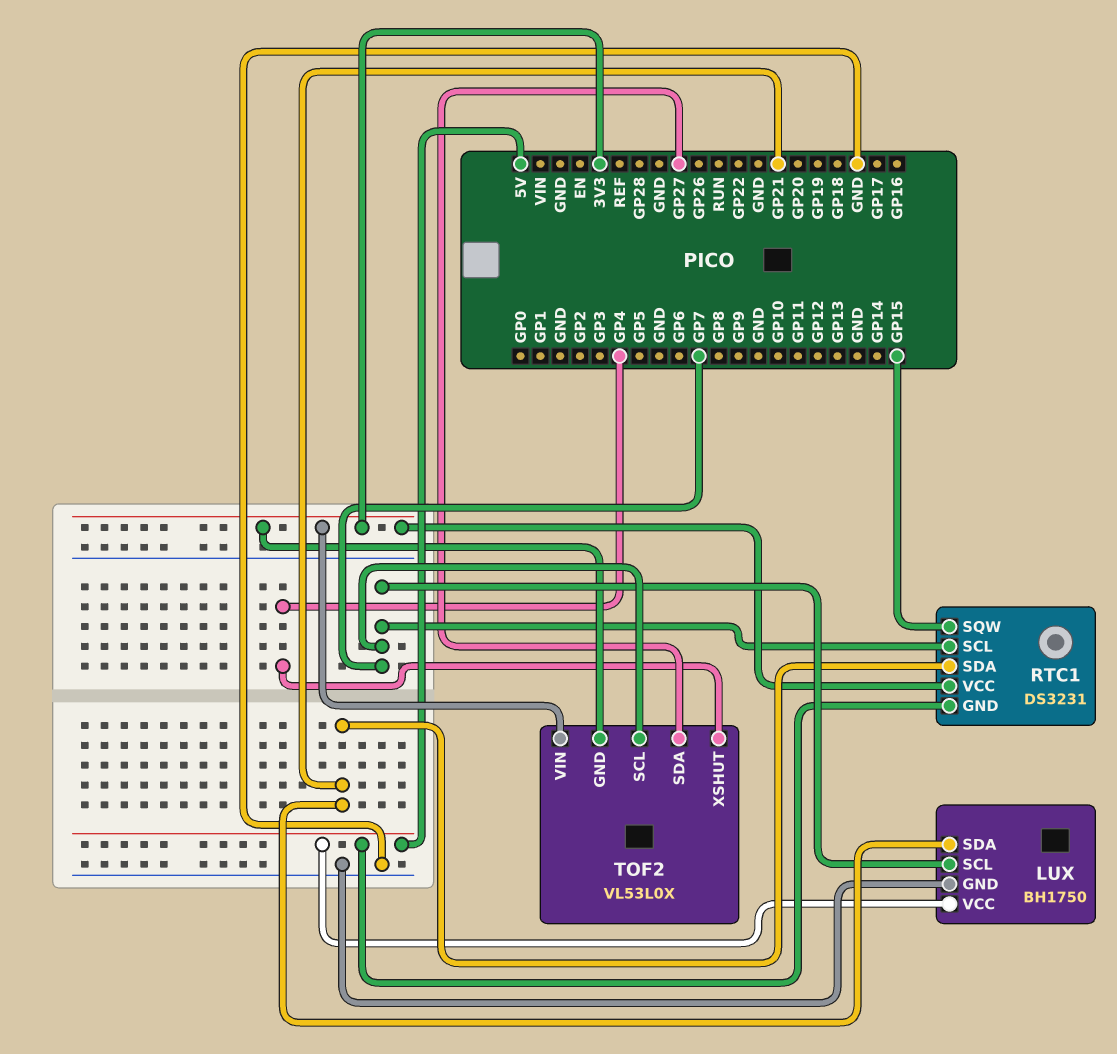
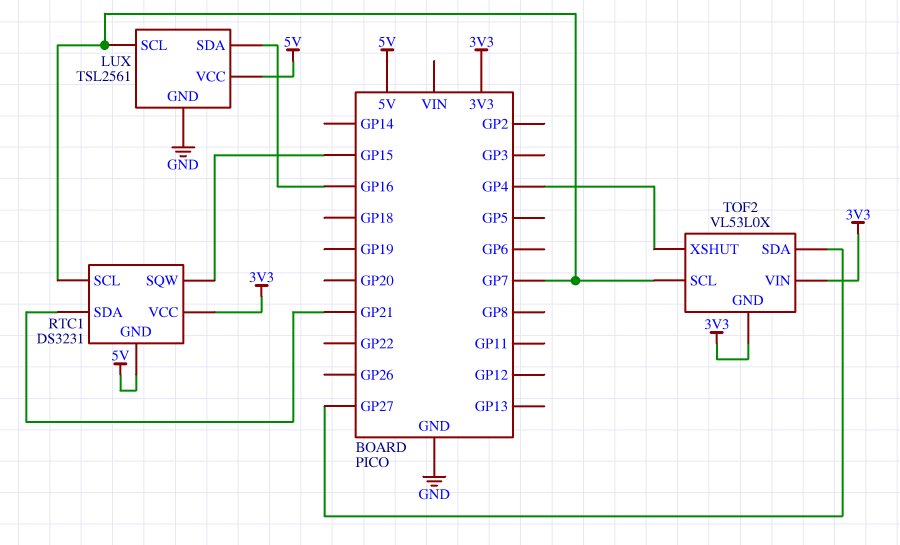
LUX: BH1750 -> TSL2561
LUX pin SDA: GP21 -> GP16

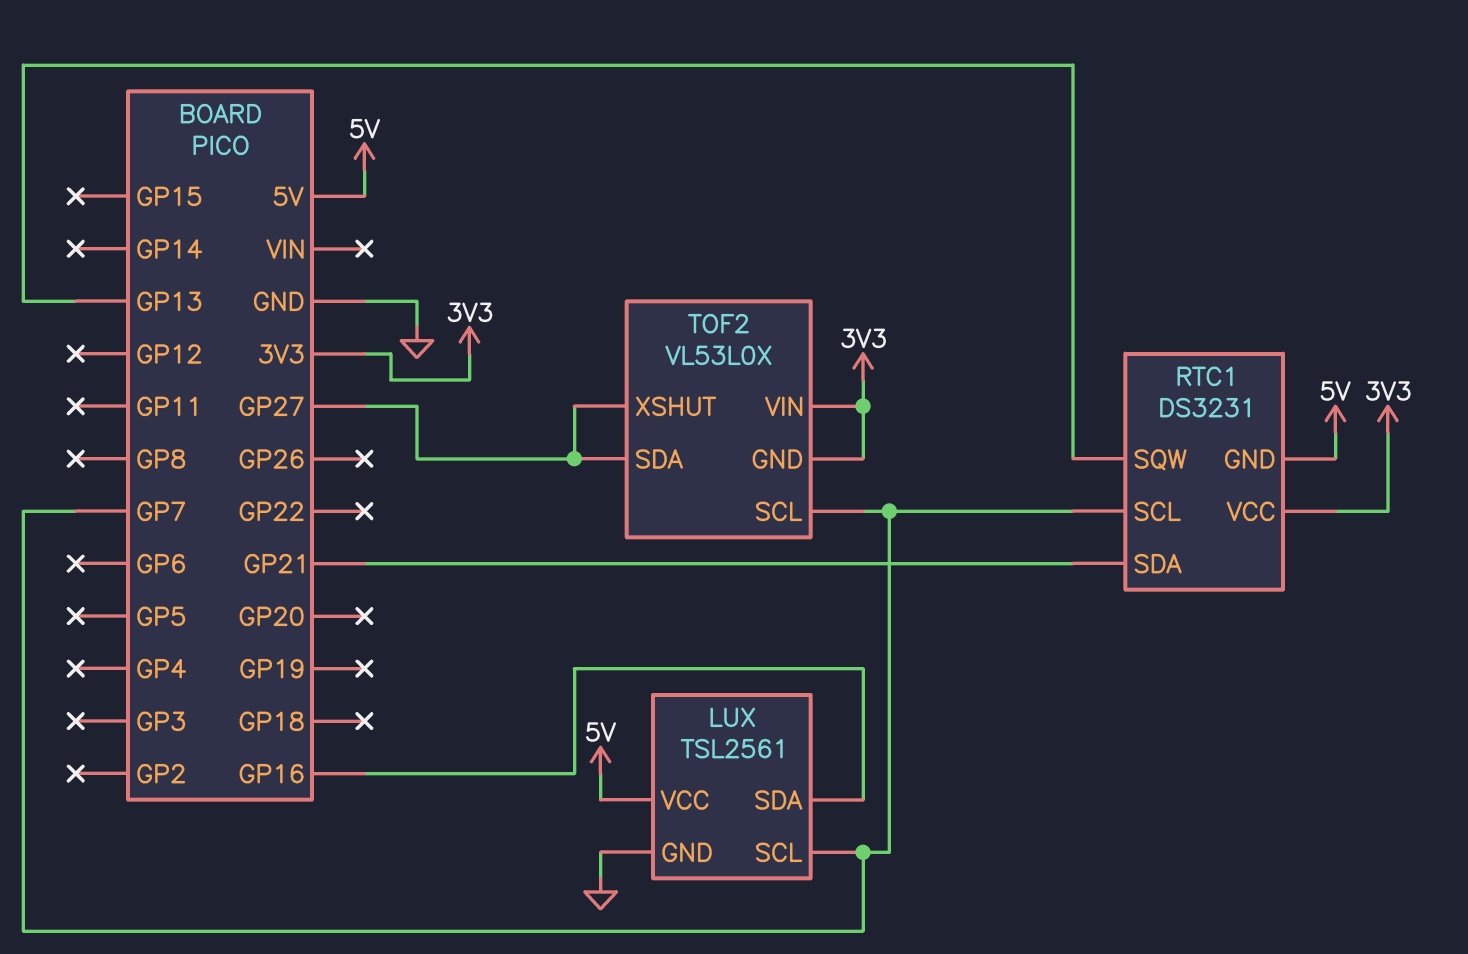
RTC1 pin SQW: GP15 -> GP13
TOF2 pin XSHUT: GP4 -> GP27

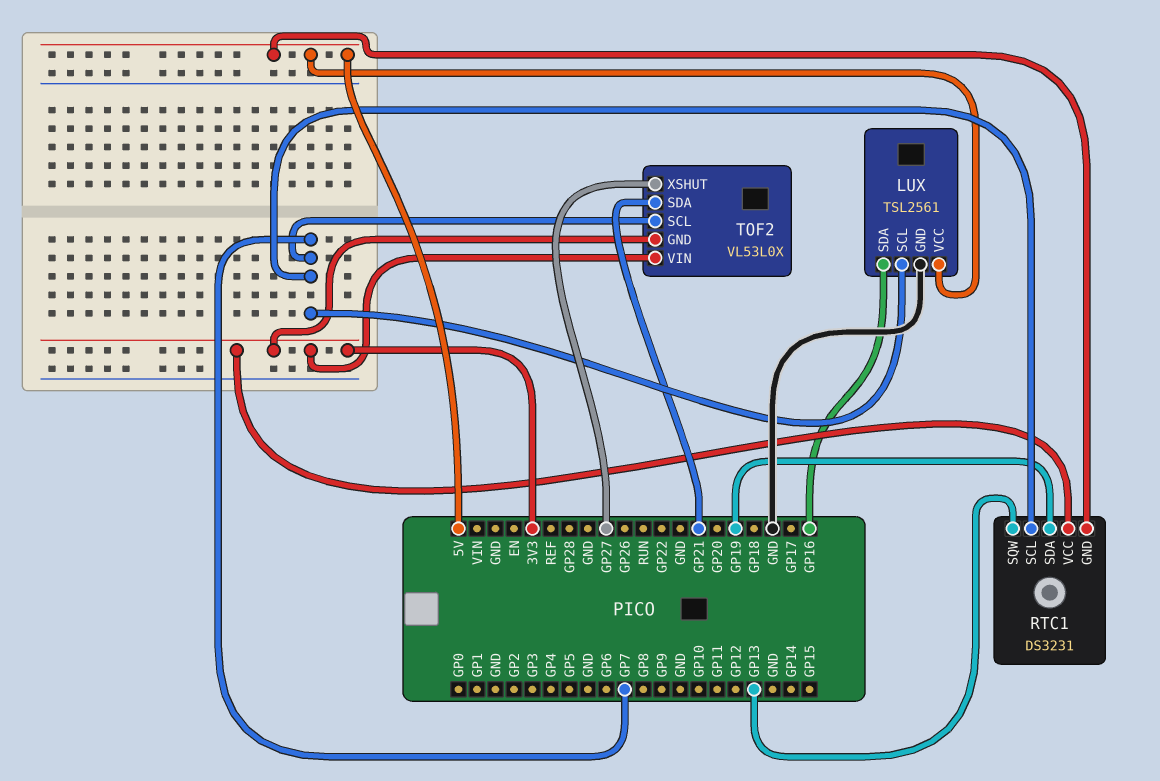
RTC1 pin SDA: GP21 -> GP19
TOF2 pin SDA: GP27 -> GP21

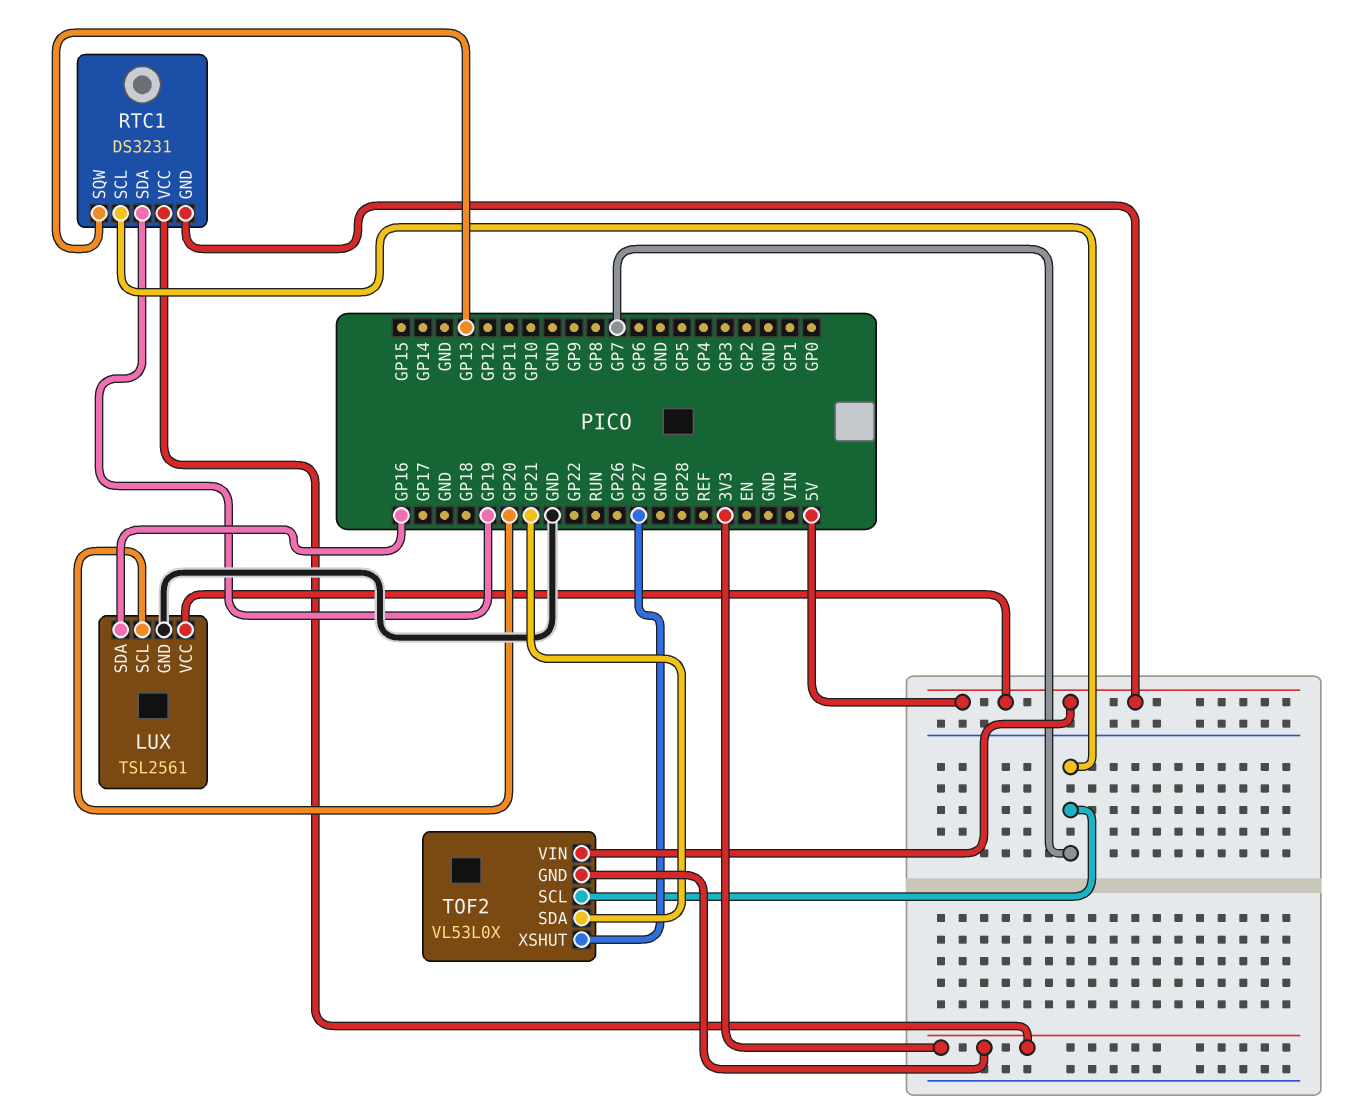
LUX pin SCL: GP7 -> GP20
TOF2 pin VIN: 3V3 -> 5V

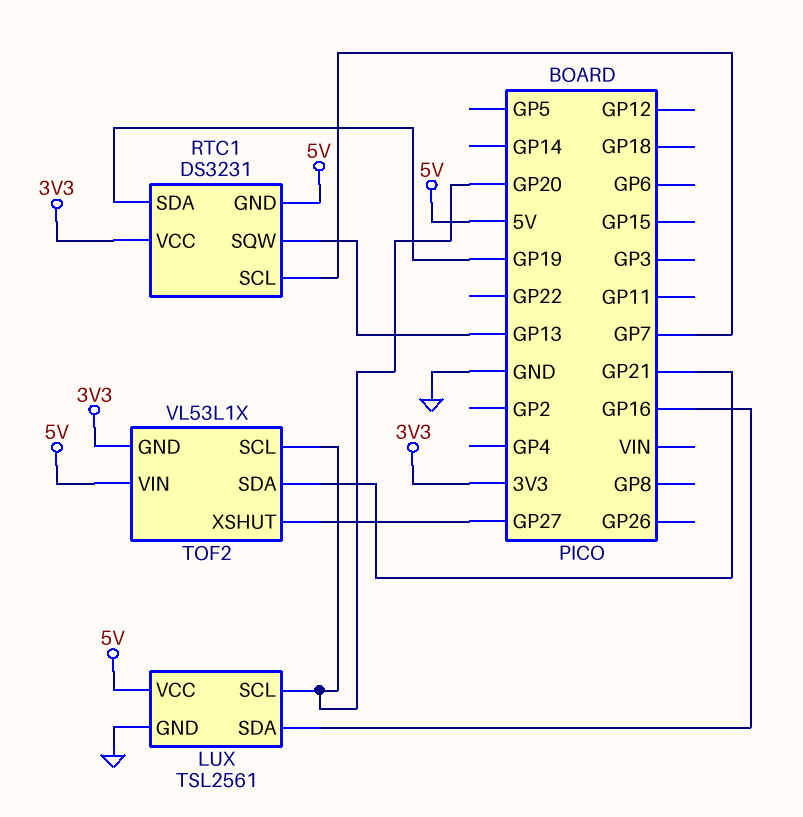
TOF2: VL53L0X -> VL53L1X
TOF2 pin SCL: GP7 -> GP20

